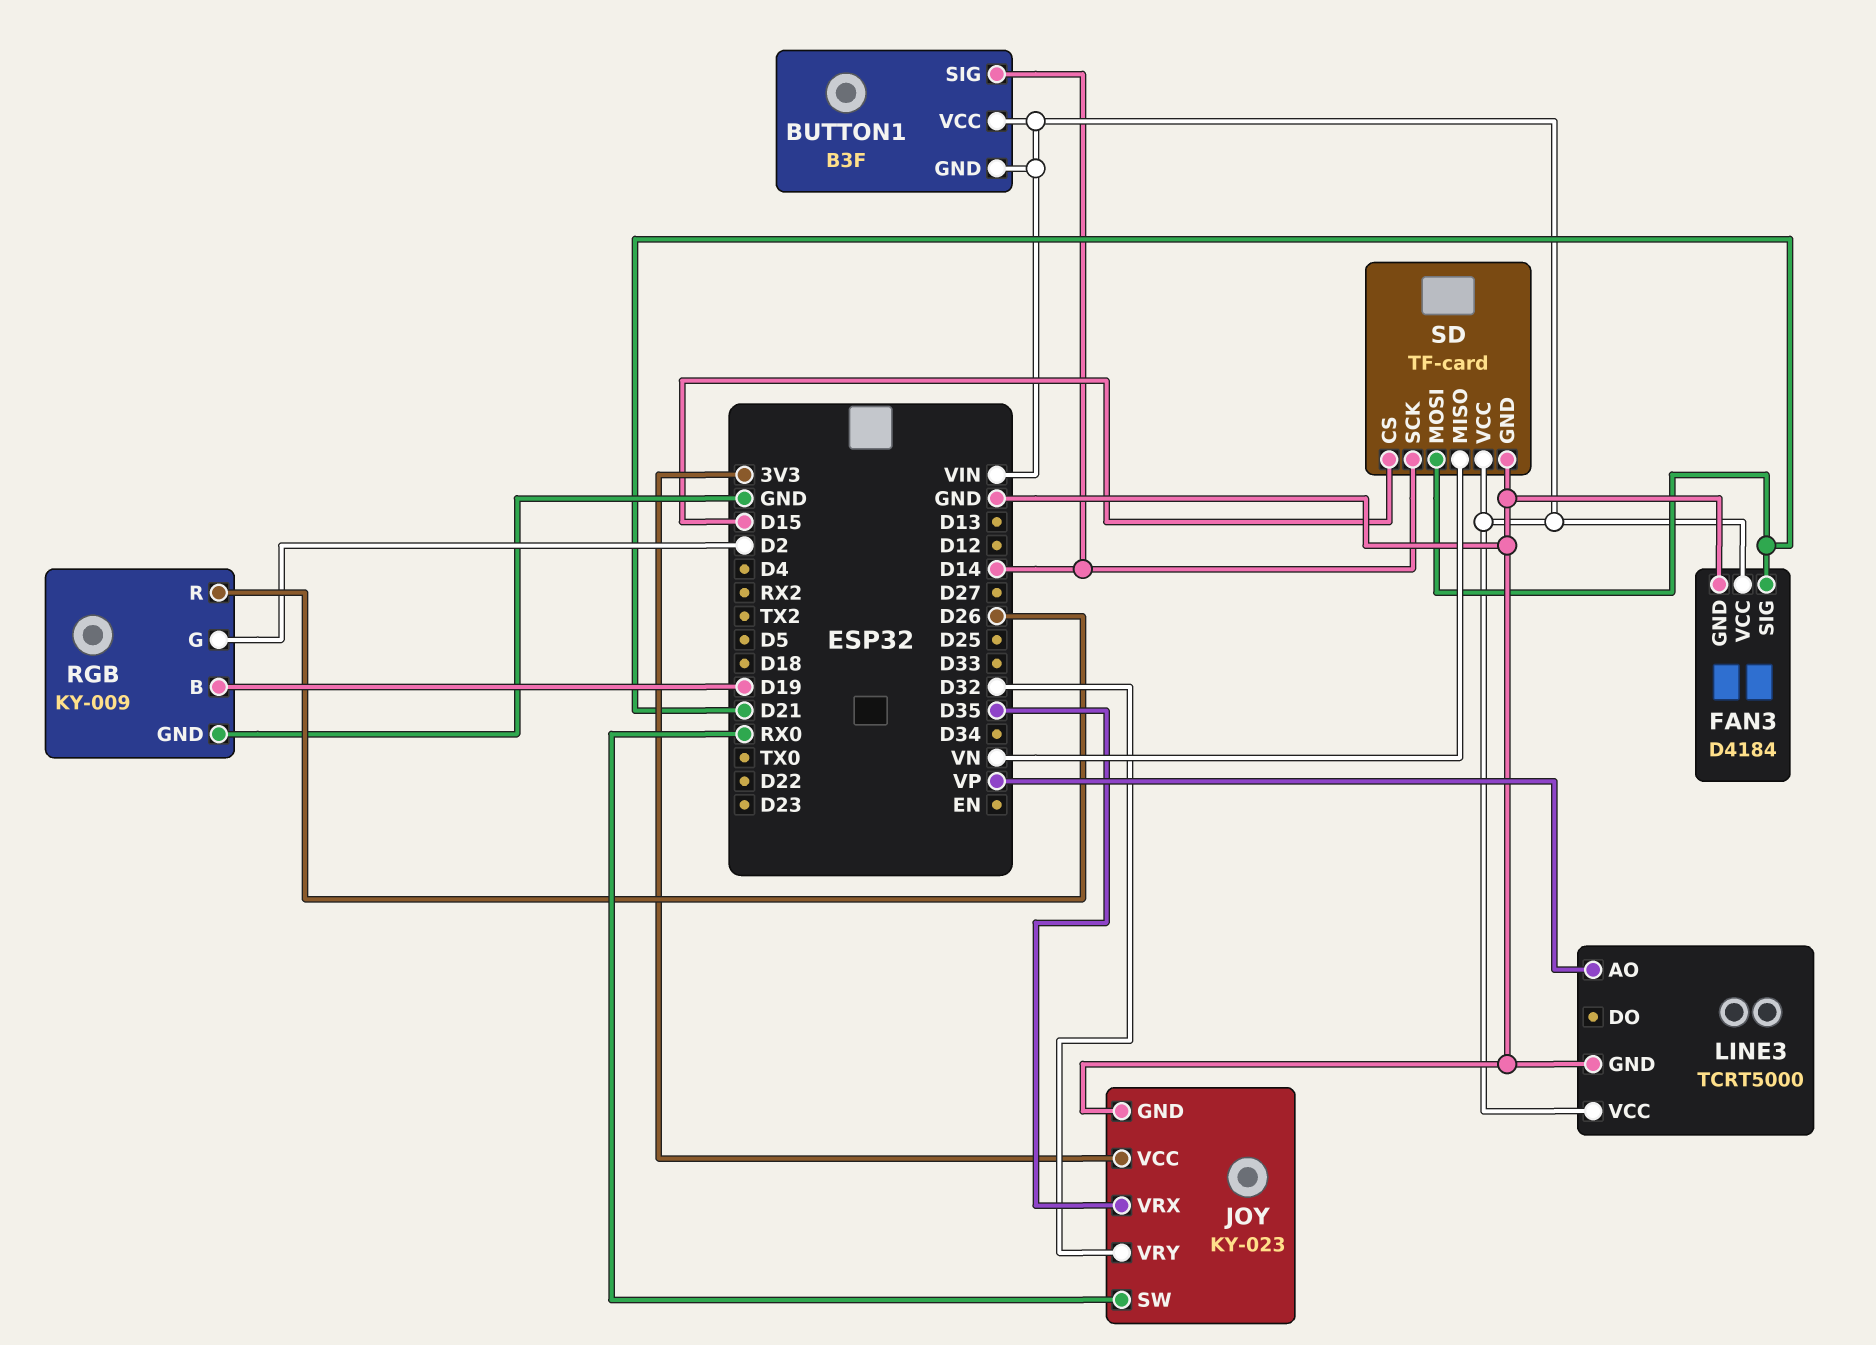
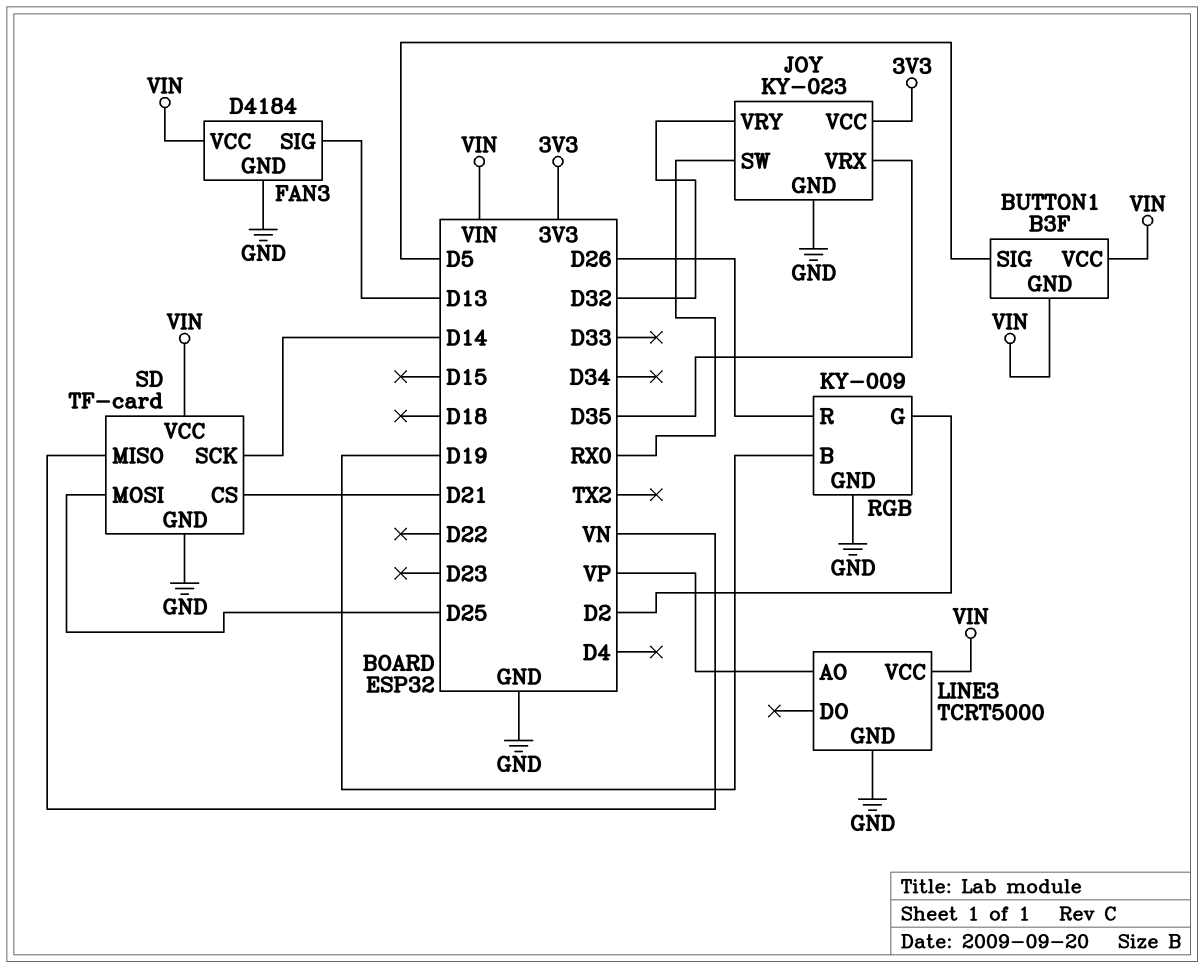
BUTTON1 pin SIG: D14 -> D5
FAN3 pin SIG: D21 -> D13
SD pin CS: D15 -> D21
SD pin MOSI: D21 -> D25

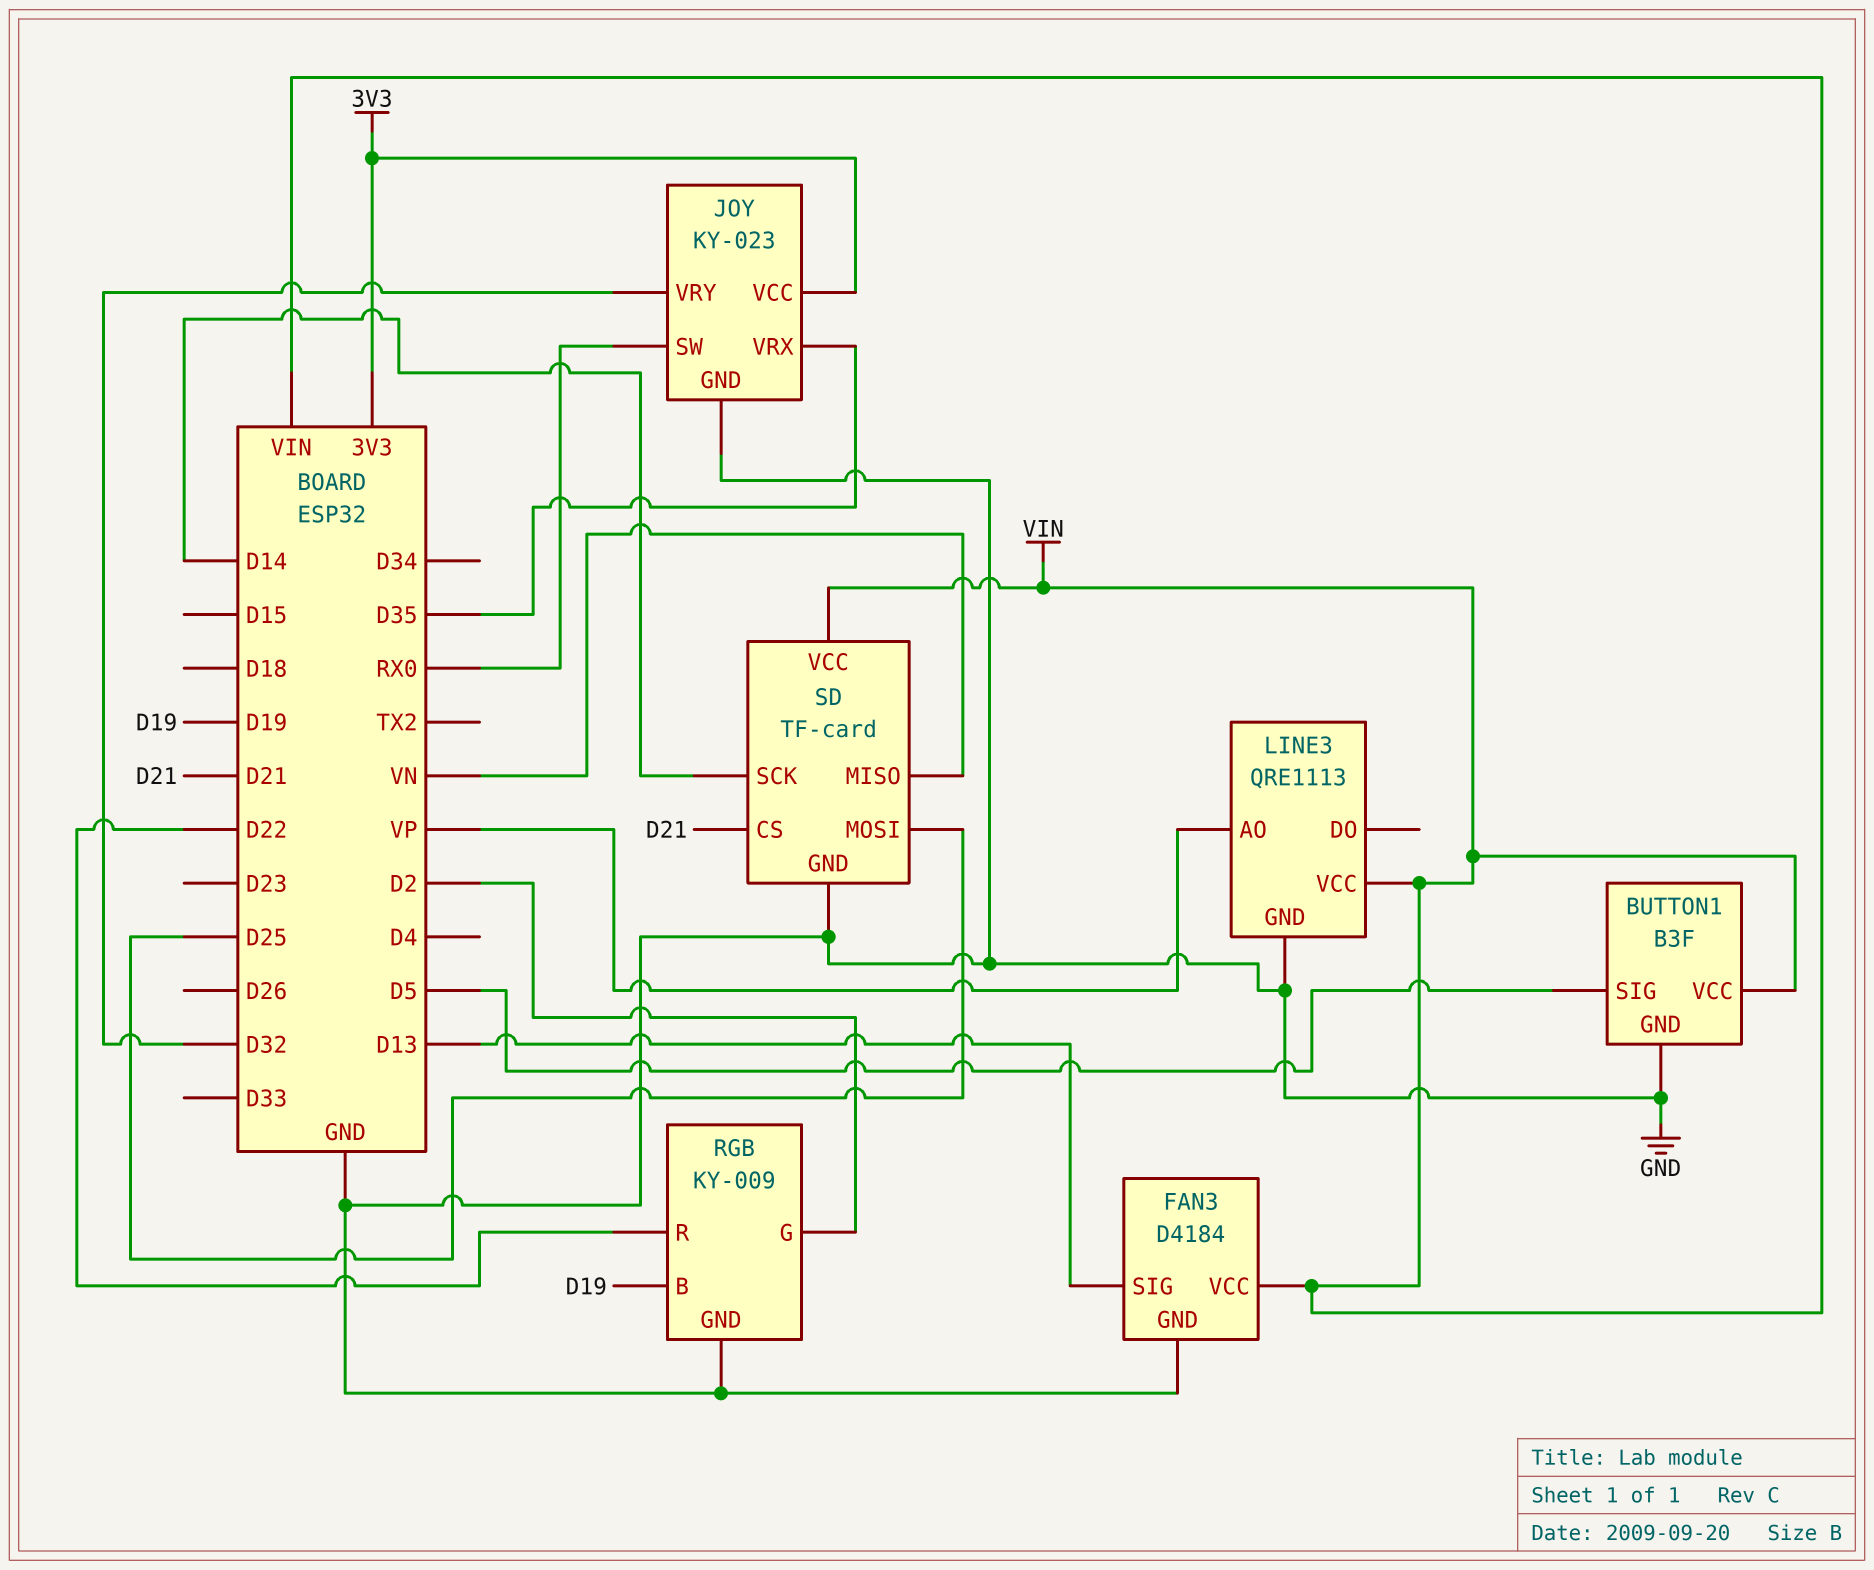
BUTTON1 pin GND: VIN -> GND
LINE3: TCRT5000 -> QRE1113
RGB pin R: D26 -> D22

